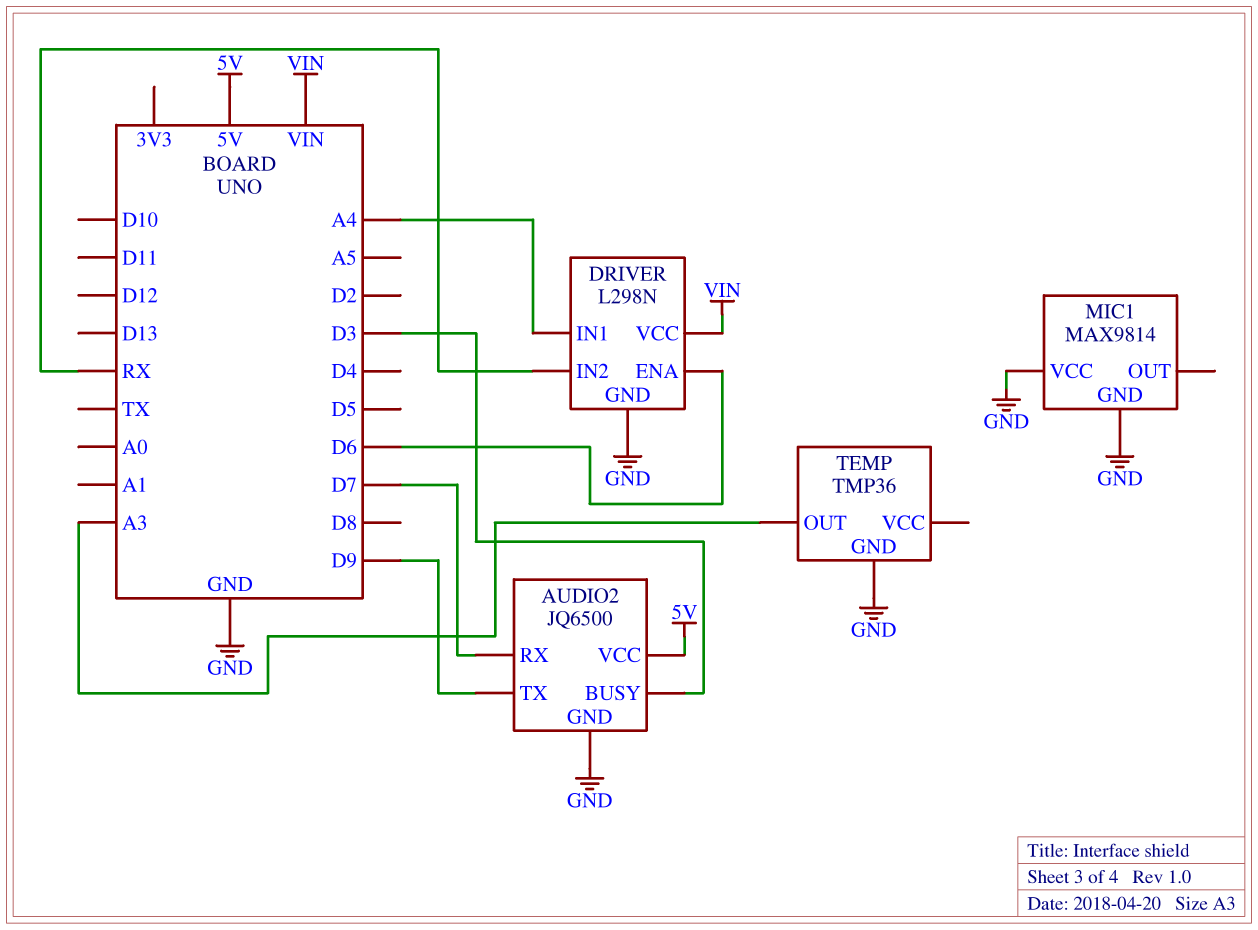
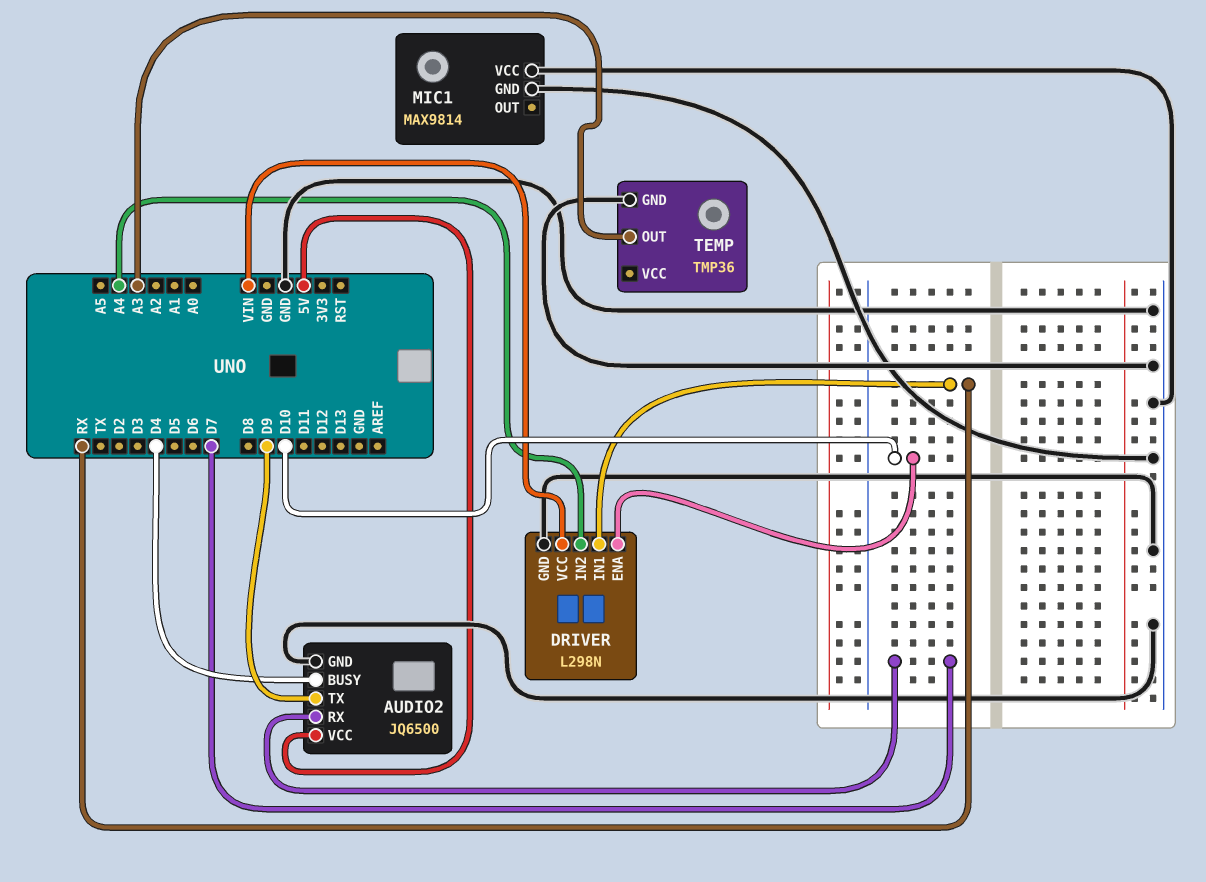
AUDIO2 pin BUSY: D3 -> D4
DRIVER pin ENA: D6 -> D10
DRIVER pin IN1: A4 -> RX
DRIVER pin IN2: RX -> A4

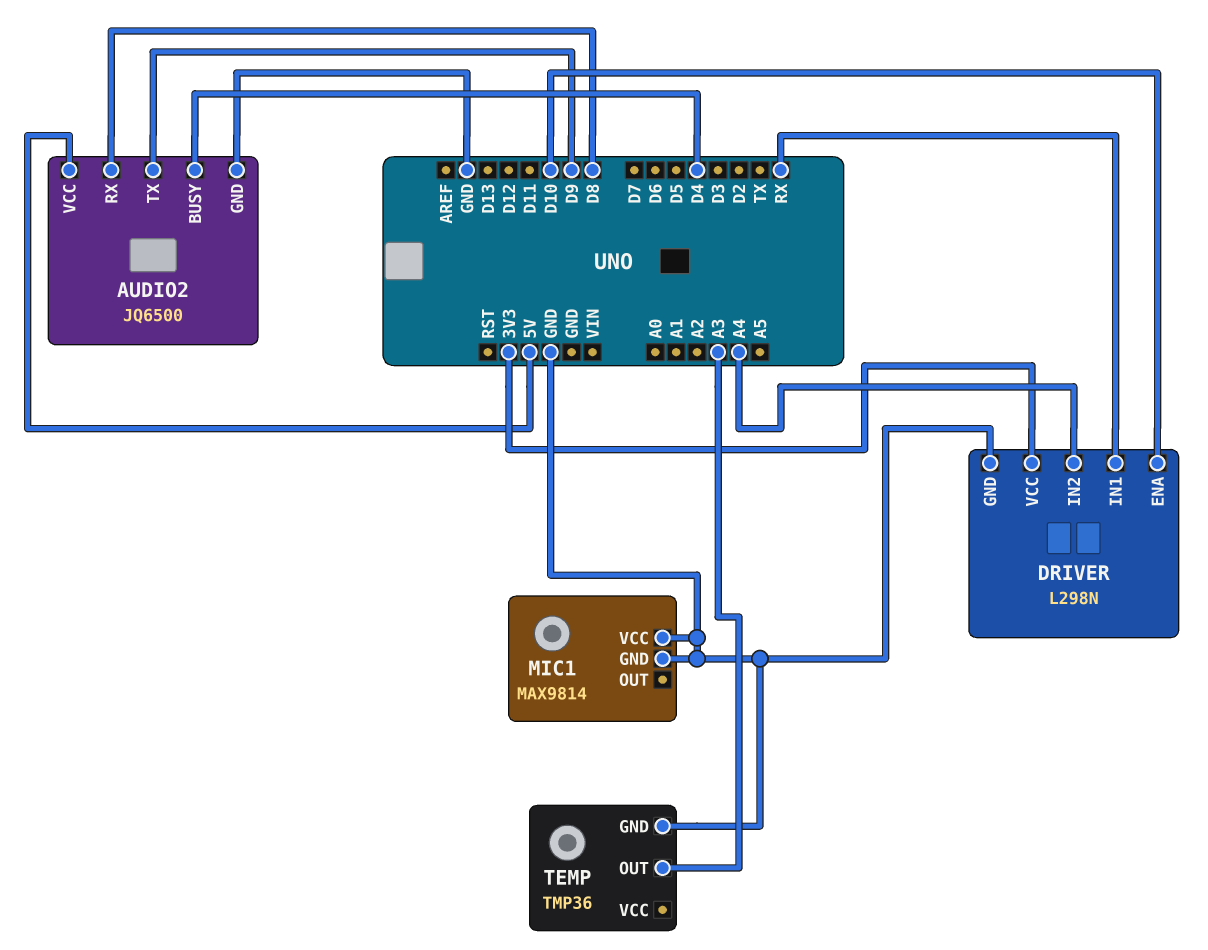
AUDIO2 pin RX: D7 -> D8
DRIVER pin VCC: VIN -> 3V3

